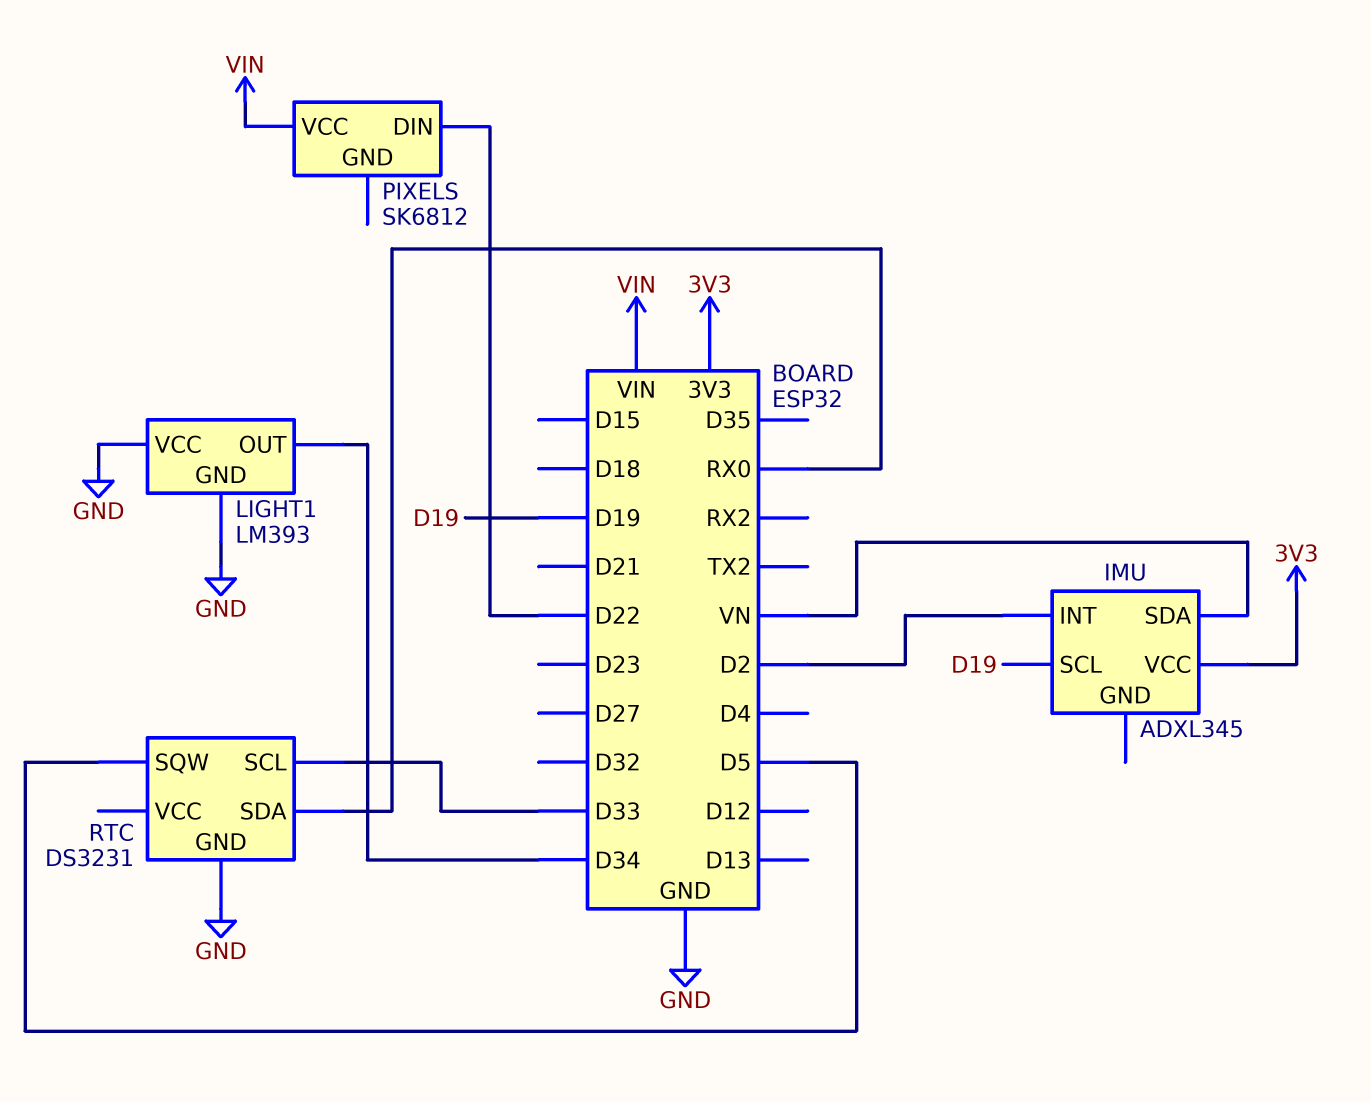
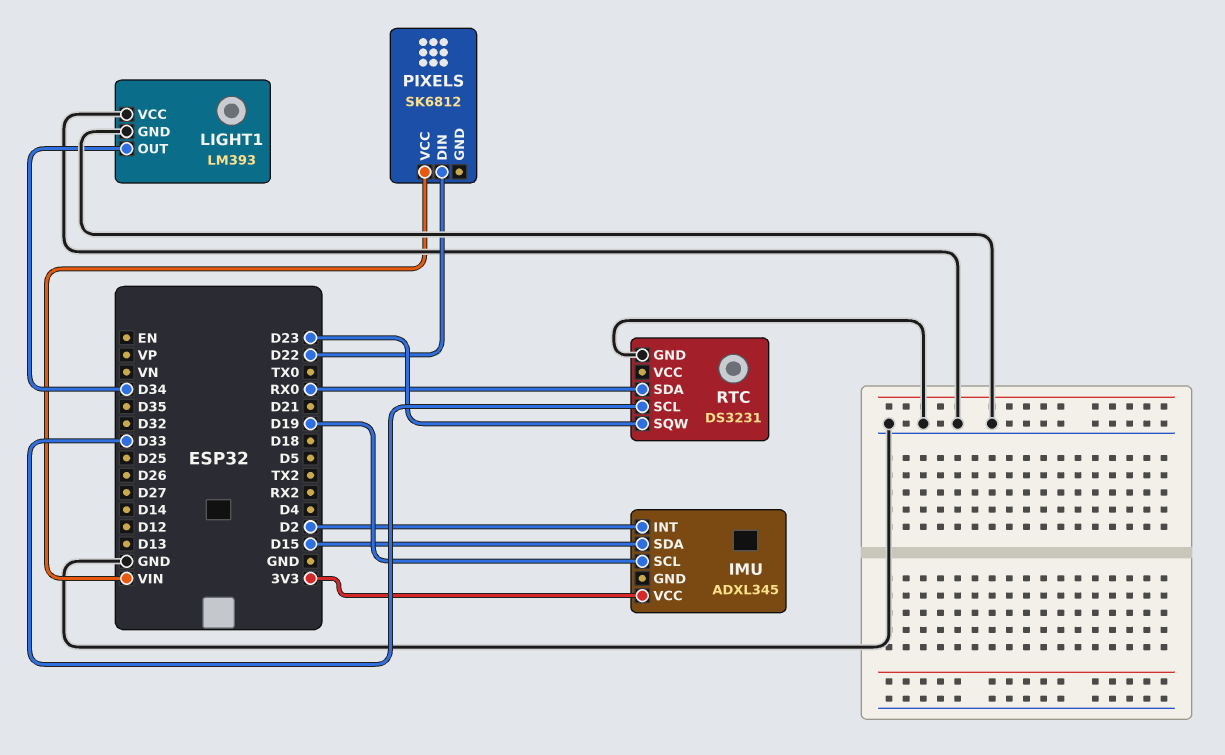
IMU pin SDA: VN -> D15
RTC pin SQW: D5 -> D23

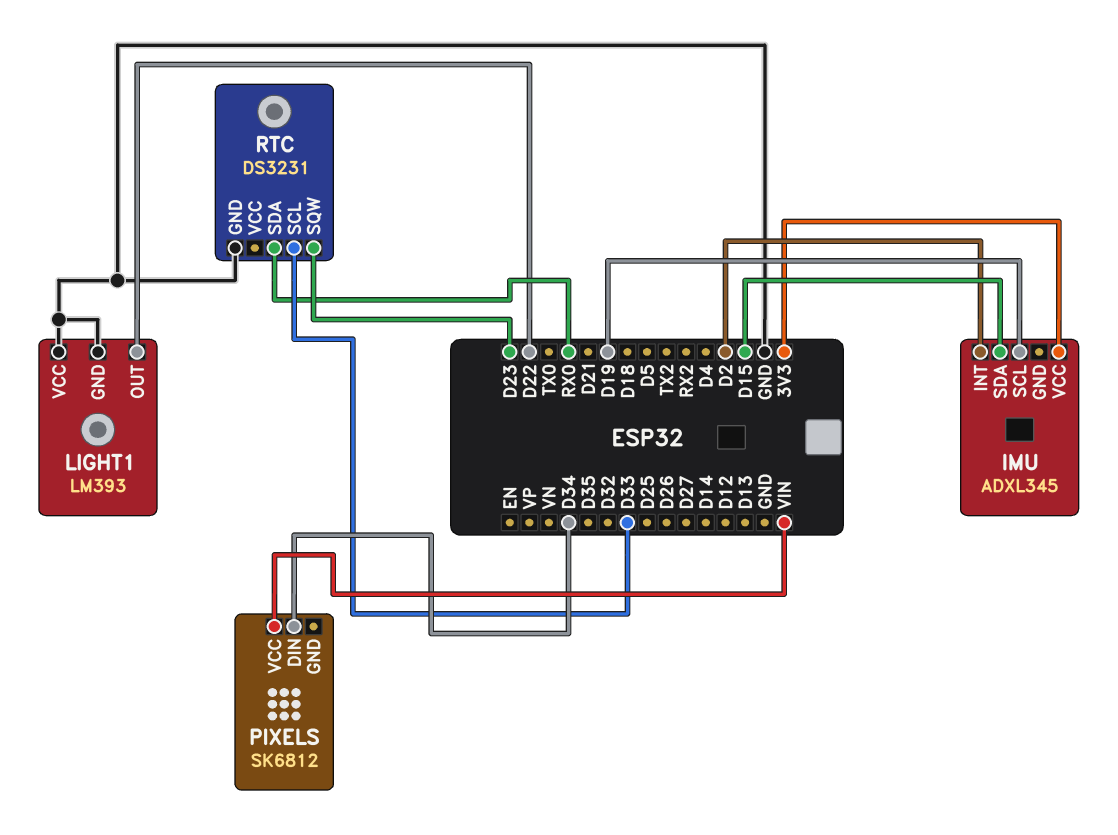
LIGHT1 pin OUT: D34 -> D22
PIXELS pin DIN: D22 -> D34

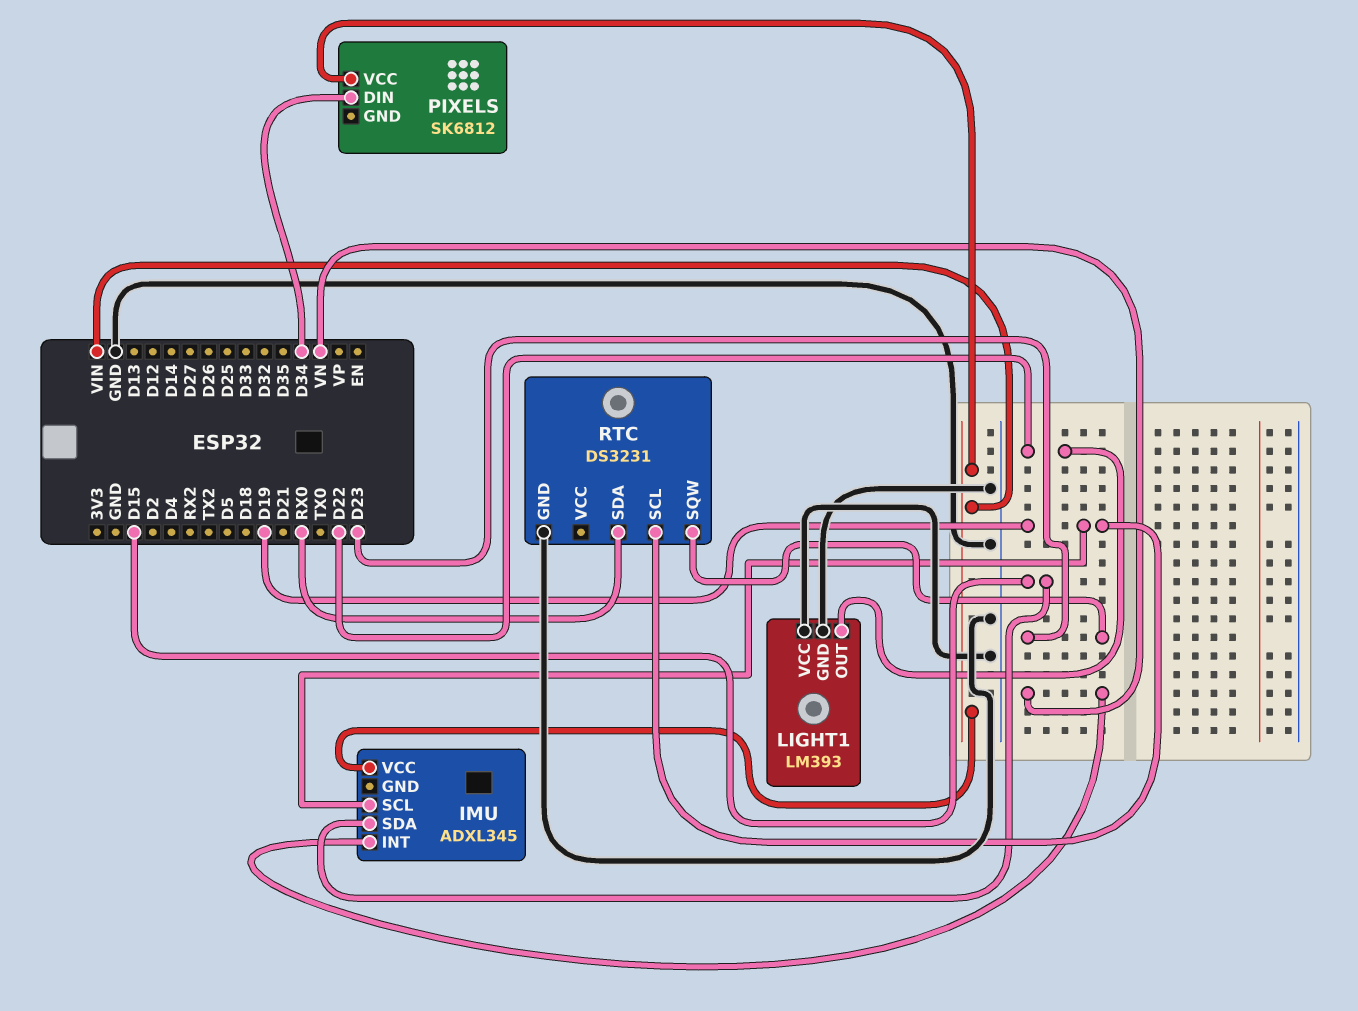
IMU pin INT: D2 -> VN
IMU pin VCC: 3V3 -> VIN
RTC pin SCL: D33 -> D19

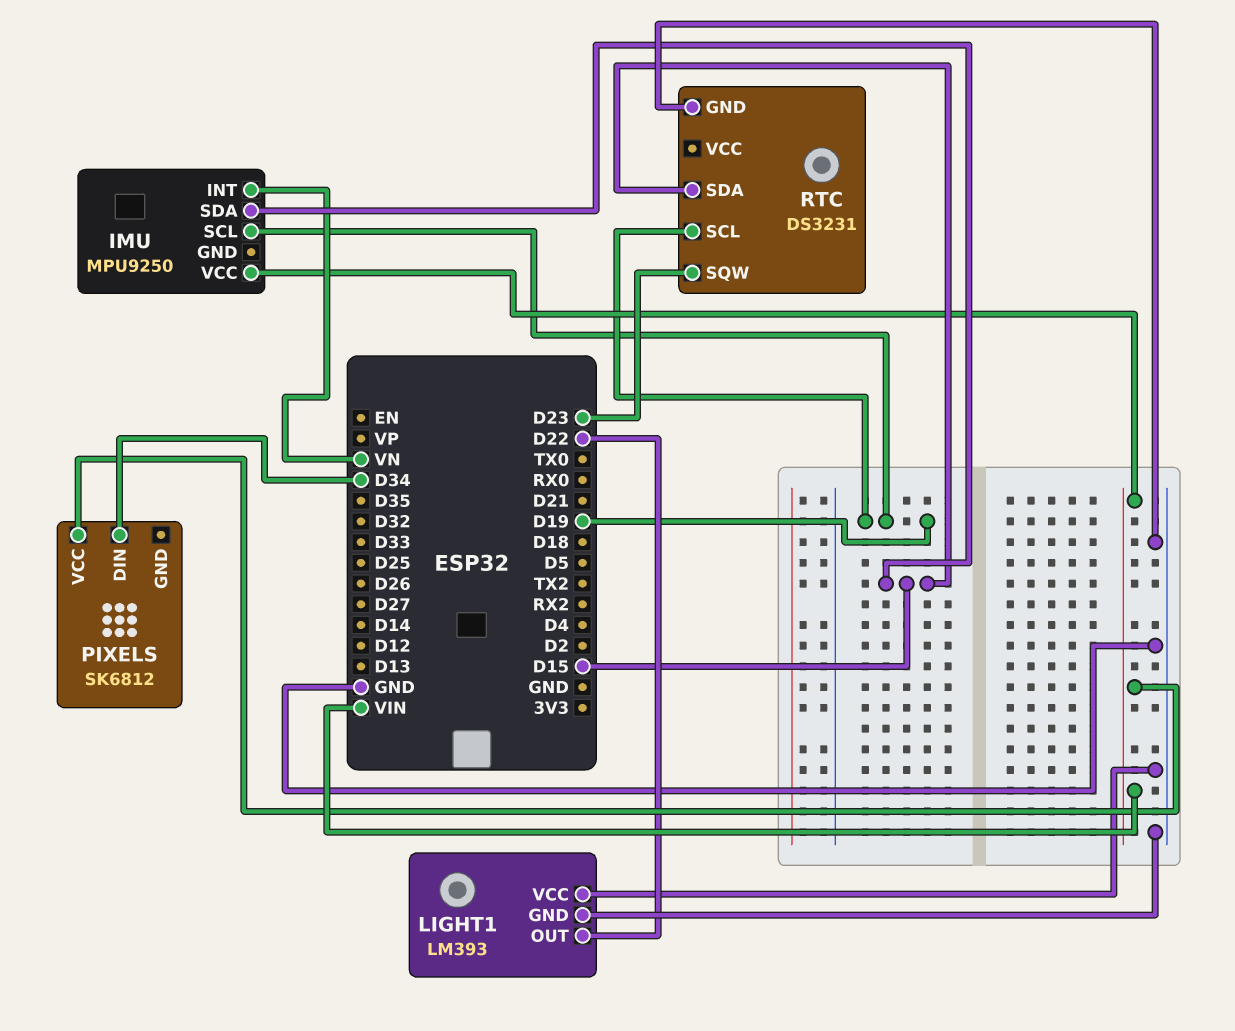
IMU: ADXL345 -> MPU9250
RTC pin SDA: RX0 -> D15

